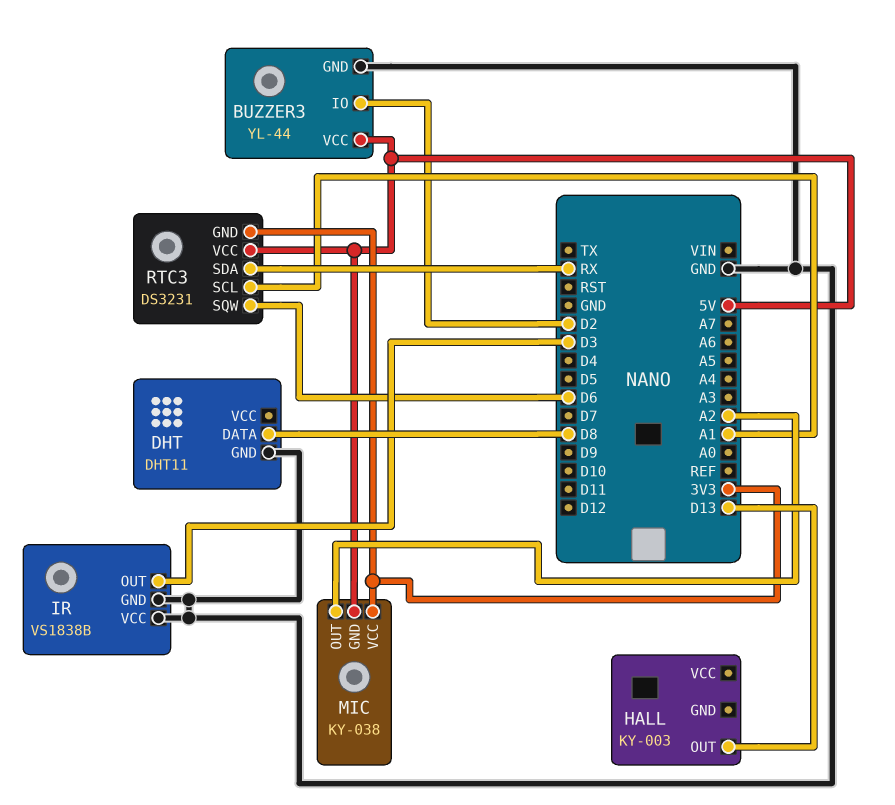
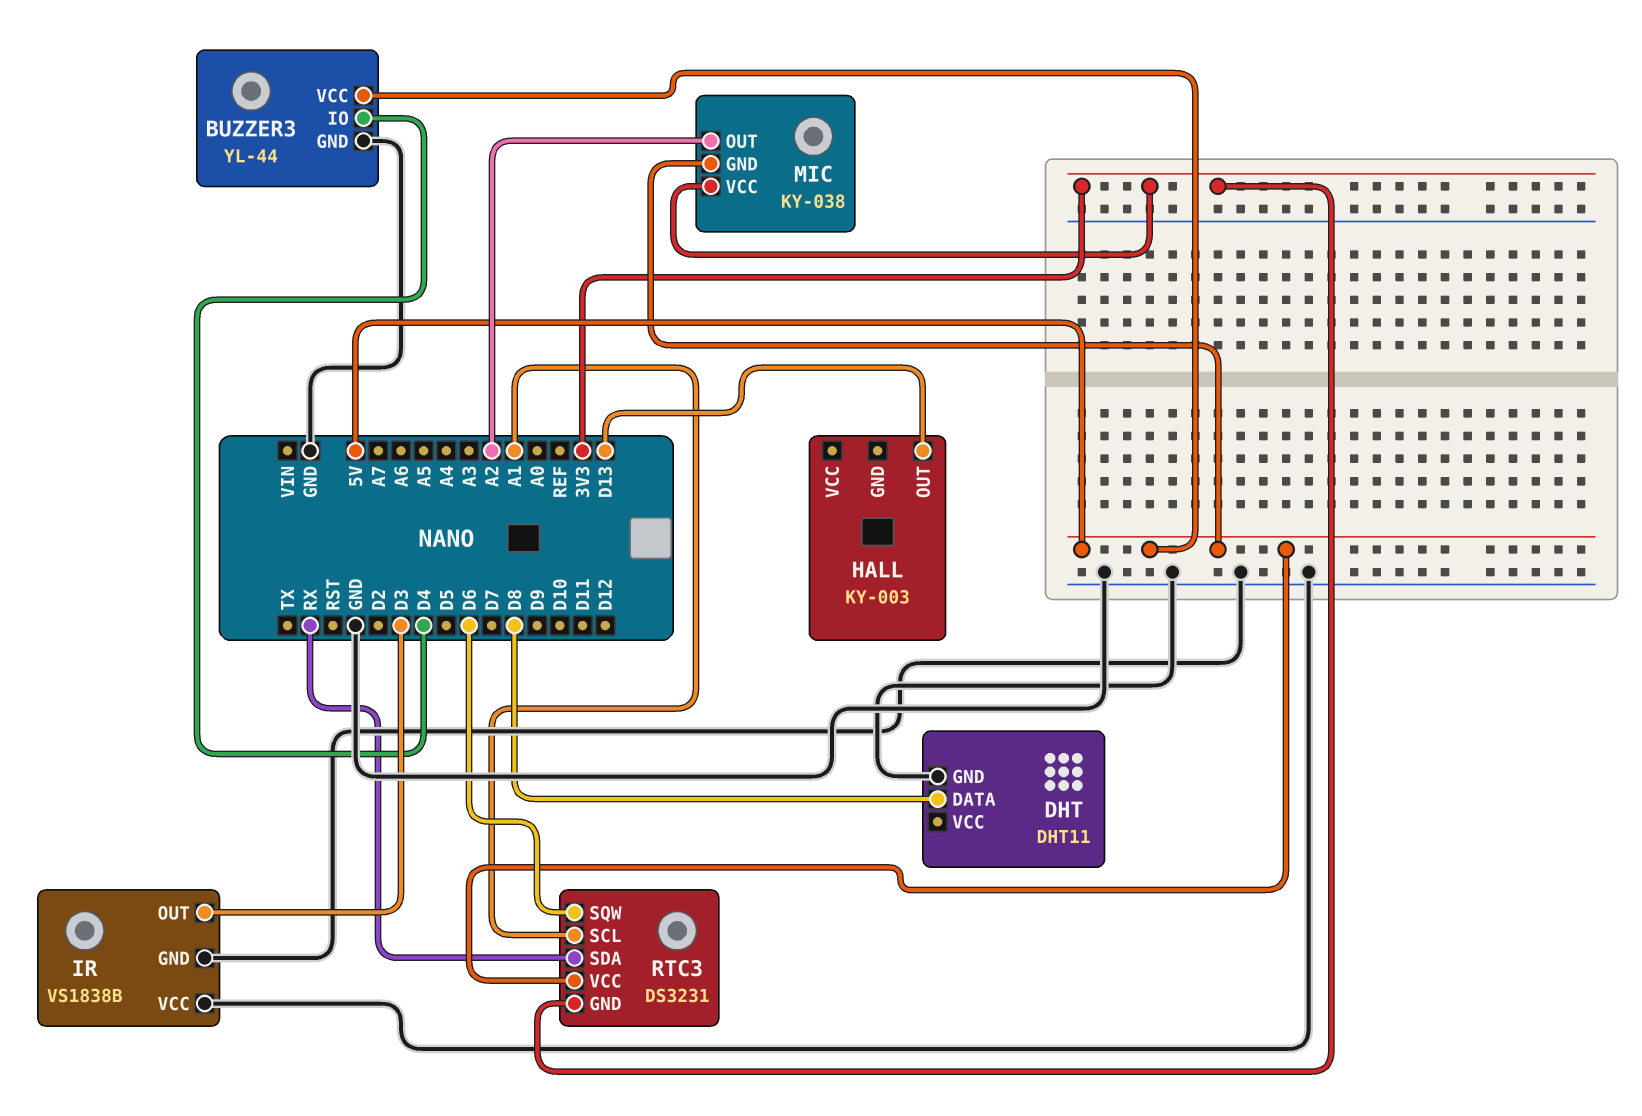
BUZZER3 pin IO: D2 -> D4

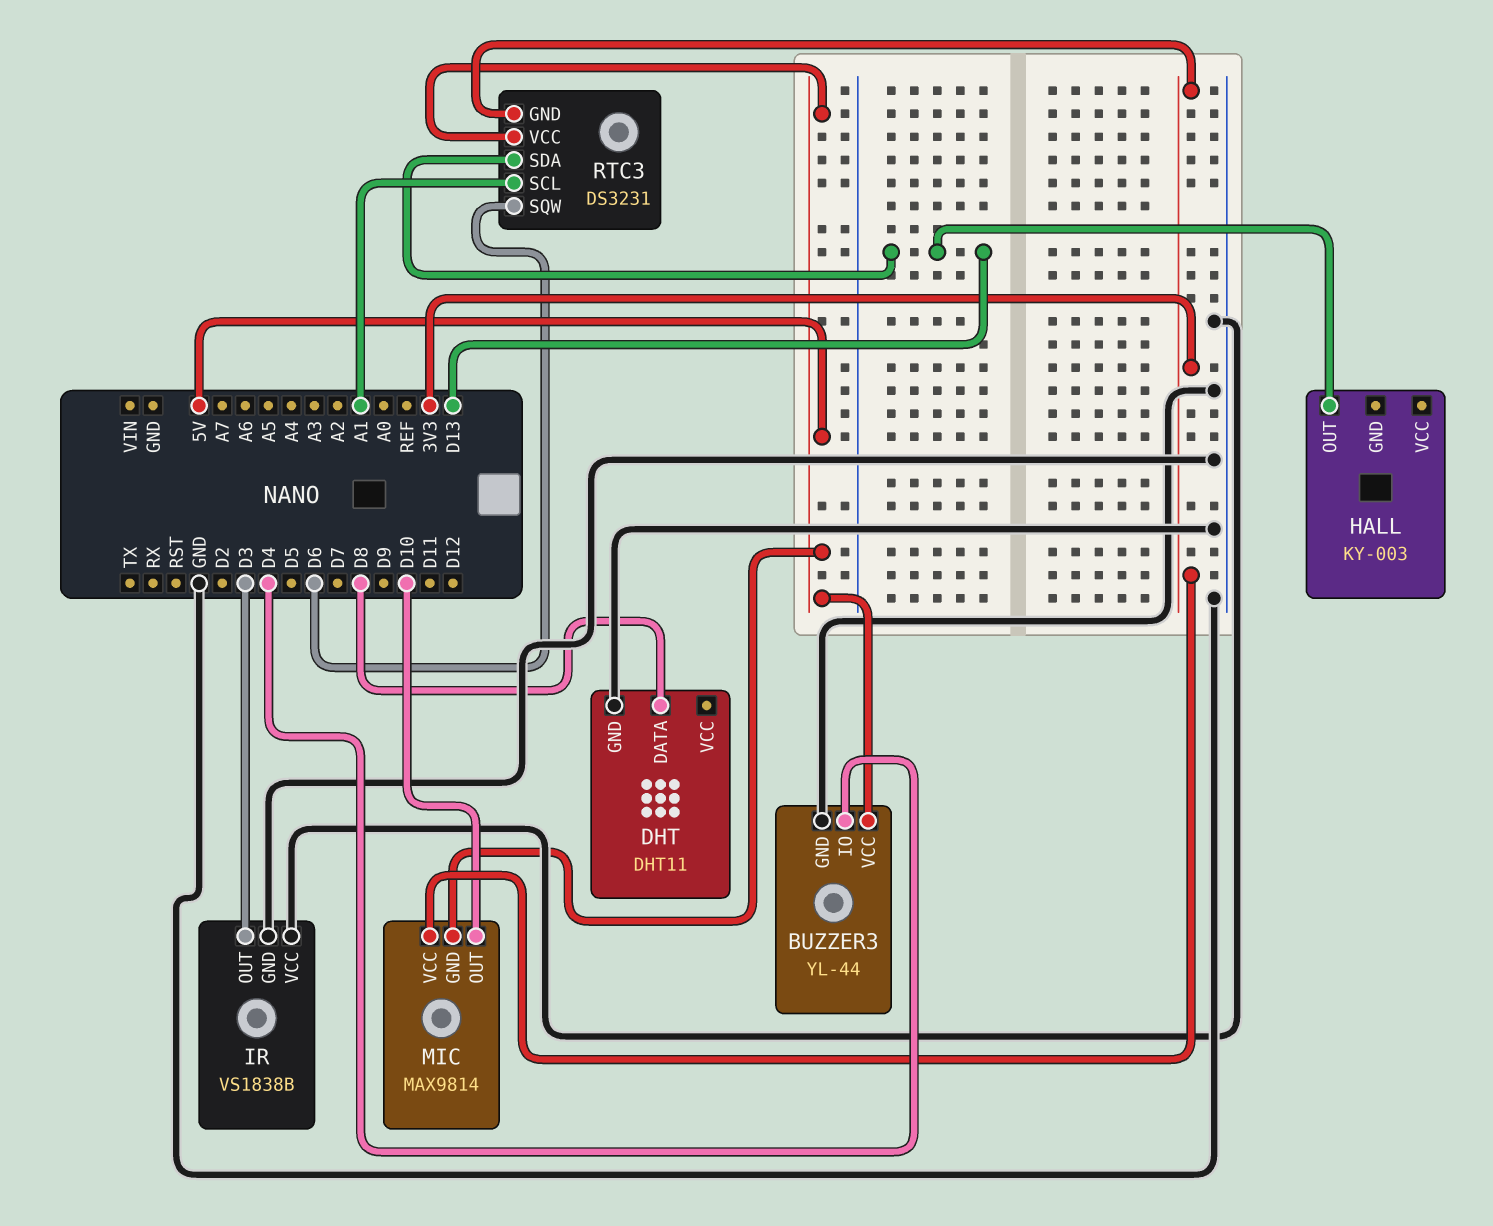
MIC: KY-038 -> MAX9814
MIC pin OUT: A2 -> D10
RTC3 pin SDA: RX -> D13

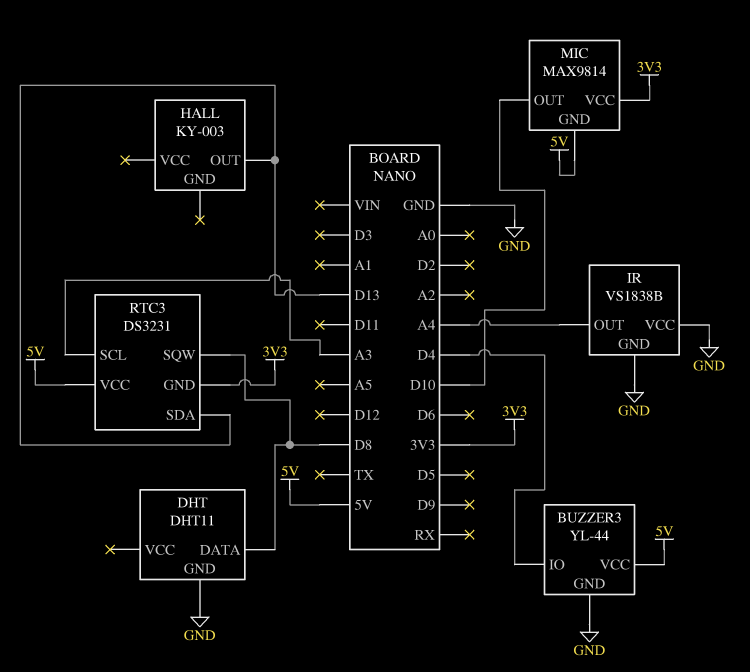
IR pin OUT: D3 -> A4
RTC3 pin SCL: A1 -> A3
RTC3 pin SQW: D6 -> D8

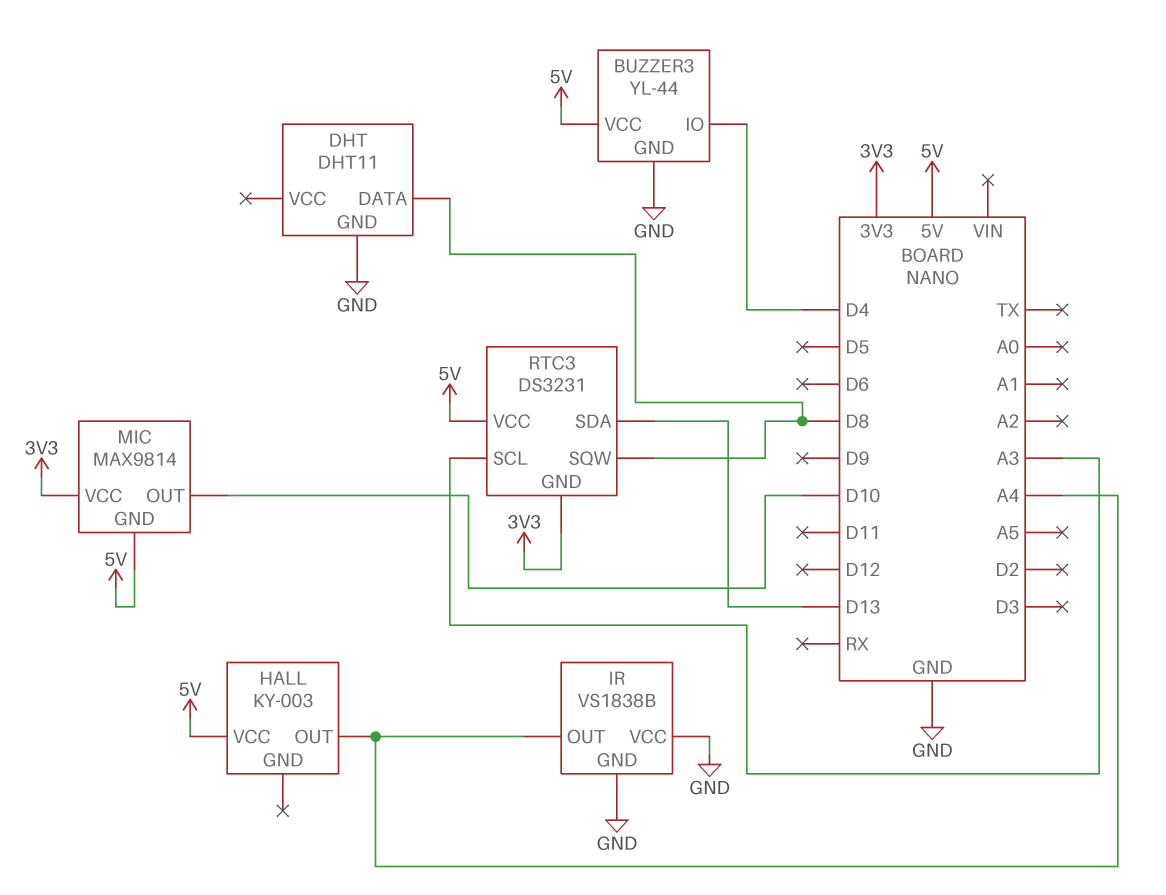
HALL pin OUT: D13 -> A4
HALL pin VCC: none -> 5V

